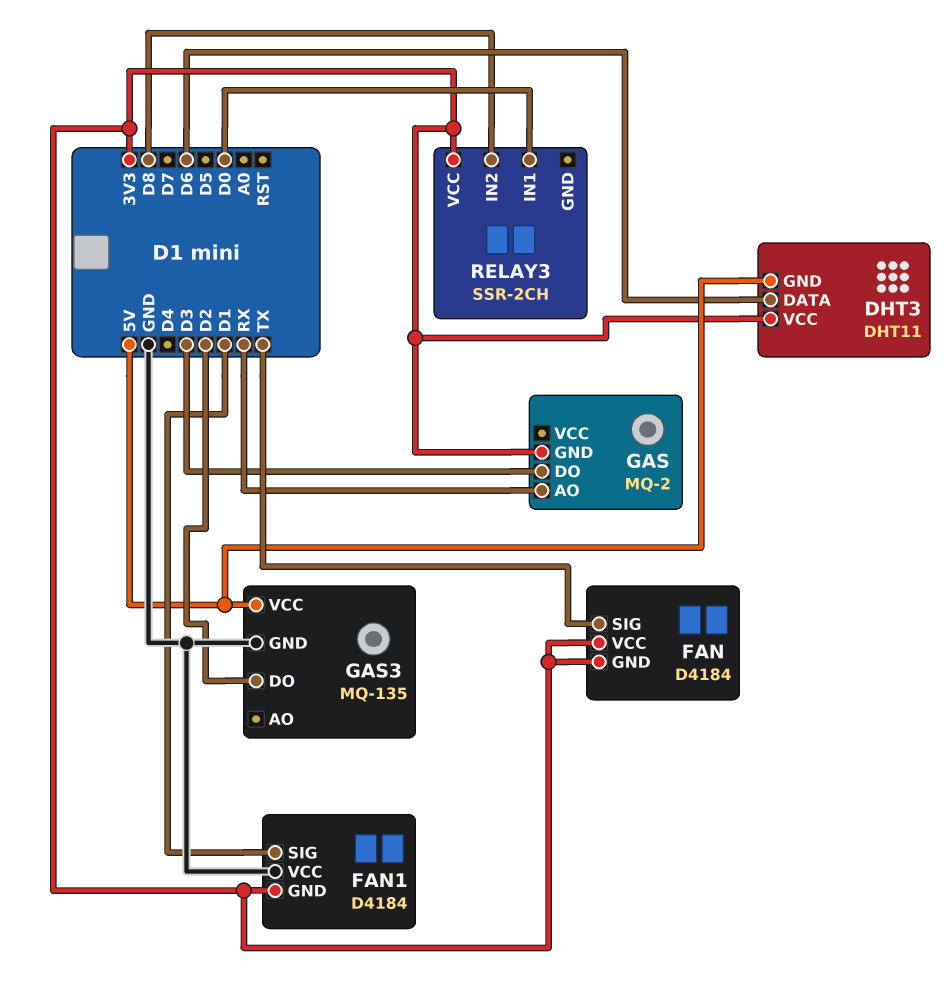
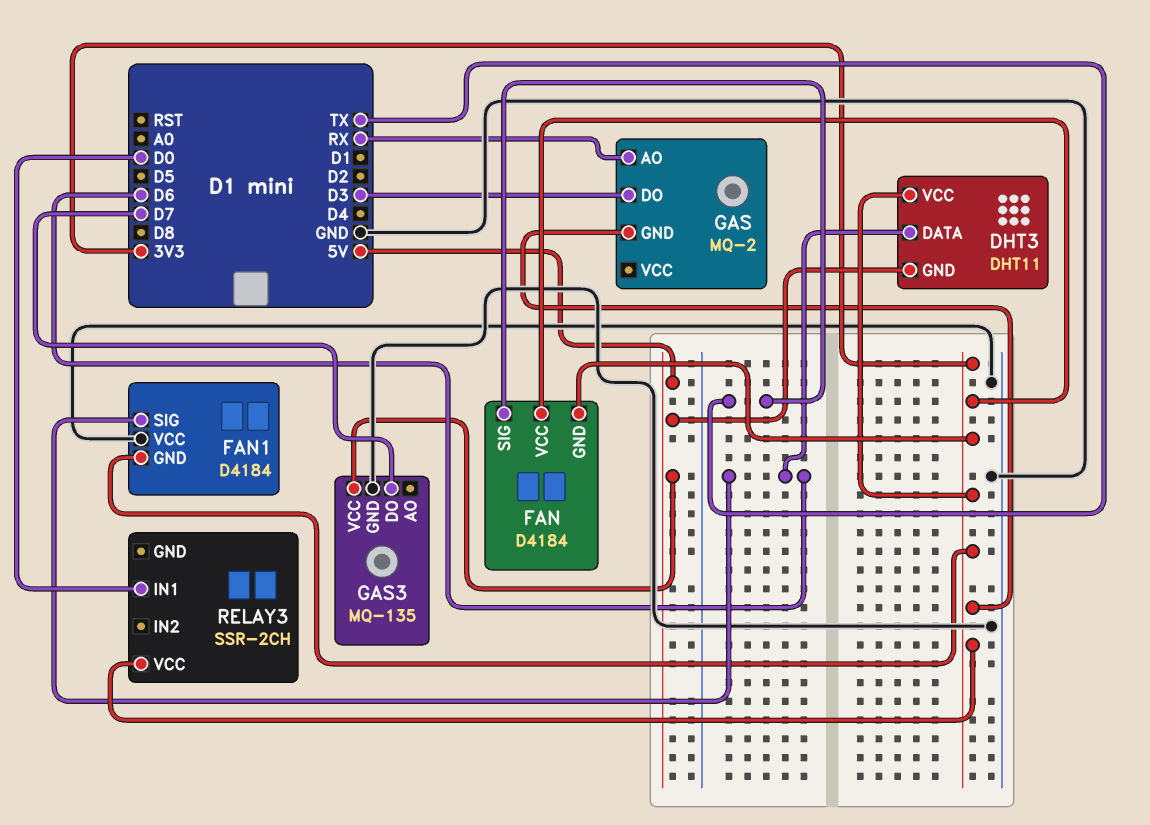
FAN1 pin SIG: D1 -> D6
GAS3 pin DO: D2 -> D7
RELAY3 pin IN2: D8 -> none

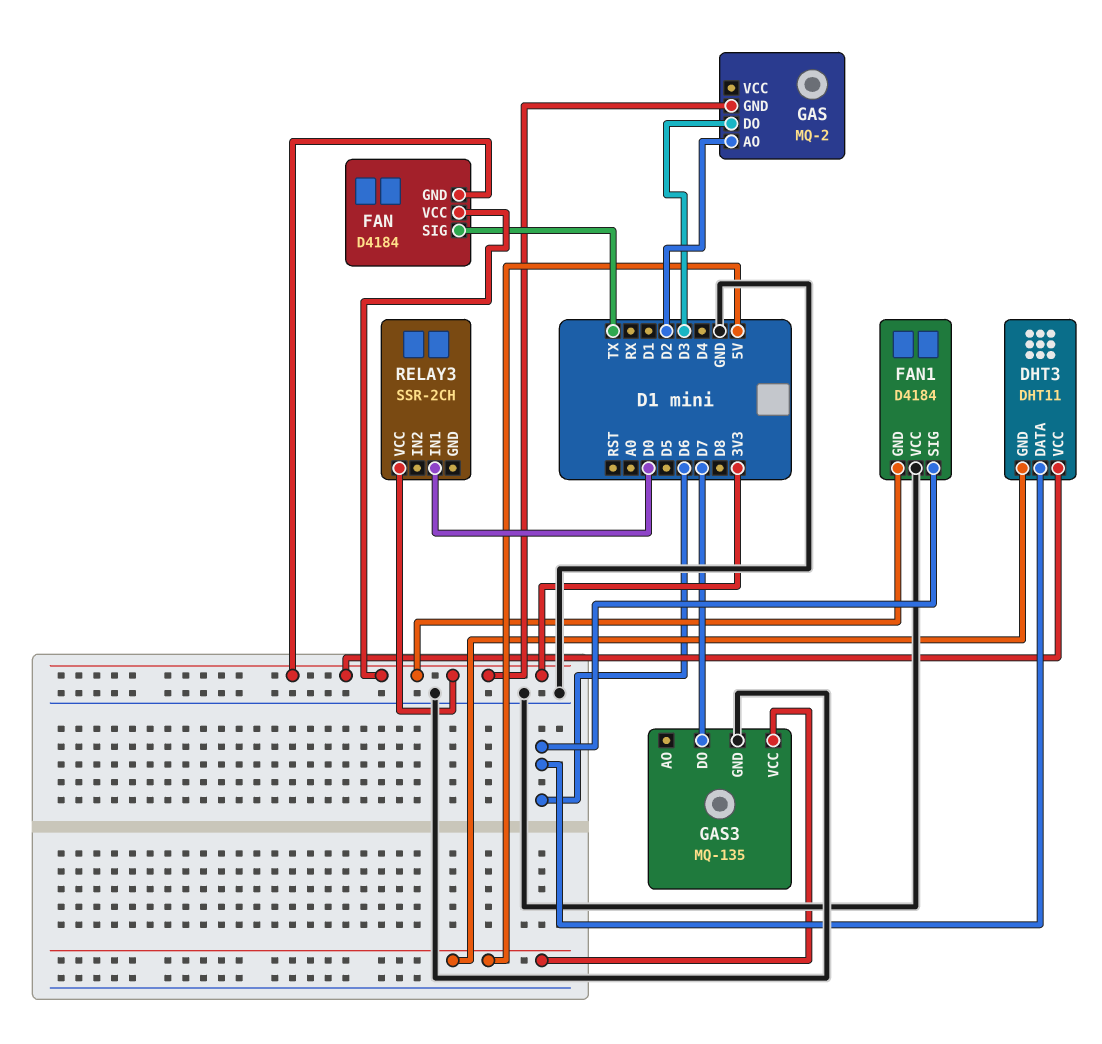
GAS pin AO: RX -> D2

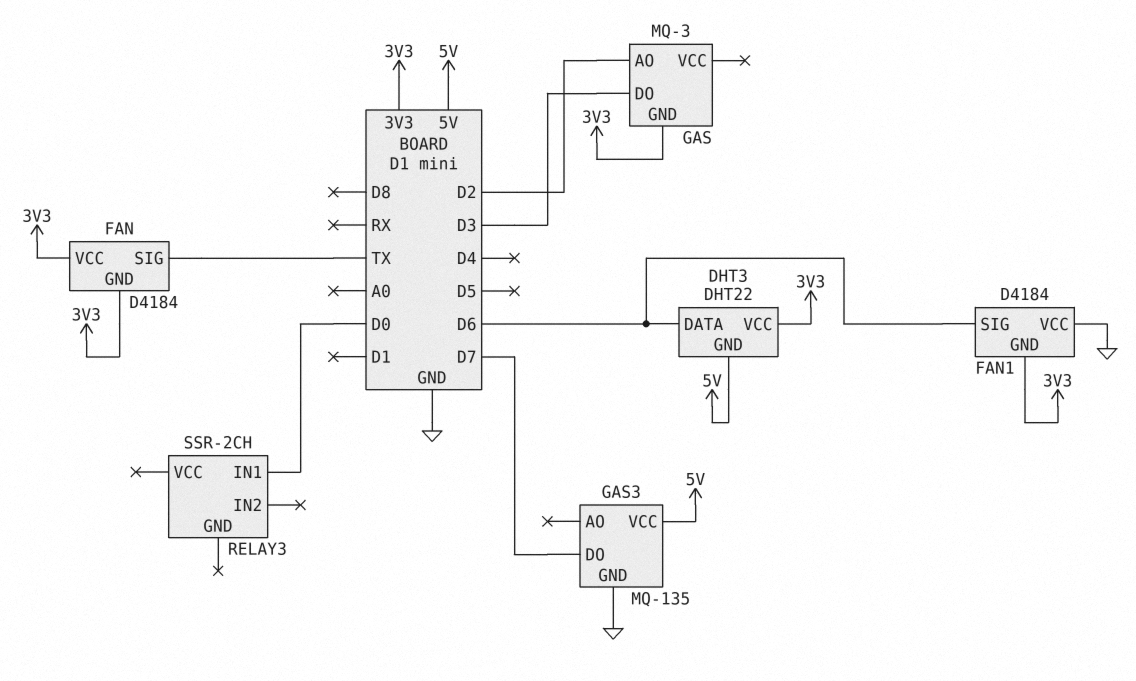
DHT3: DHT11 -> DHT22
GAS: MQ-2 -> MQ-3
RELAY3 pin VCC: 3V3 -> none

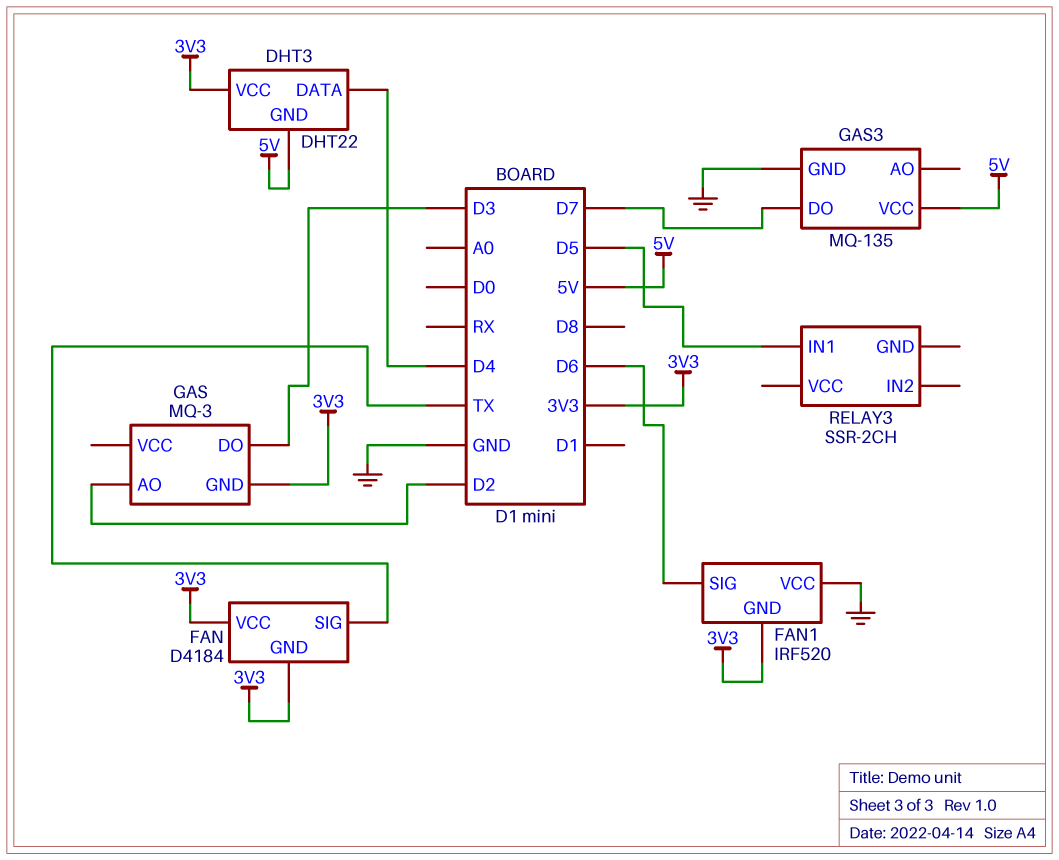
DHT3 pin DATA: D6 -> D4
FAN1: D4184 -> IRF520
RELAY3 pin IN1: D0 -> D5

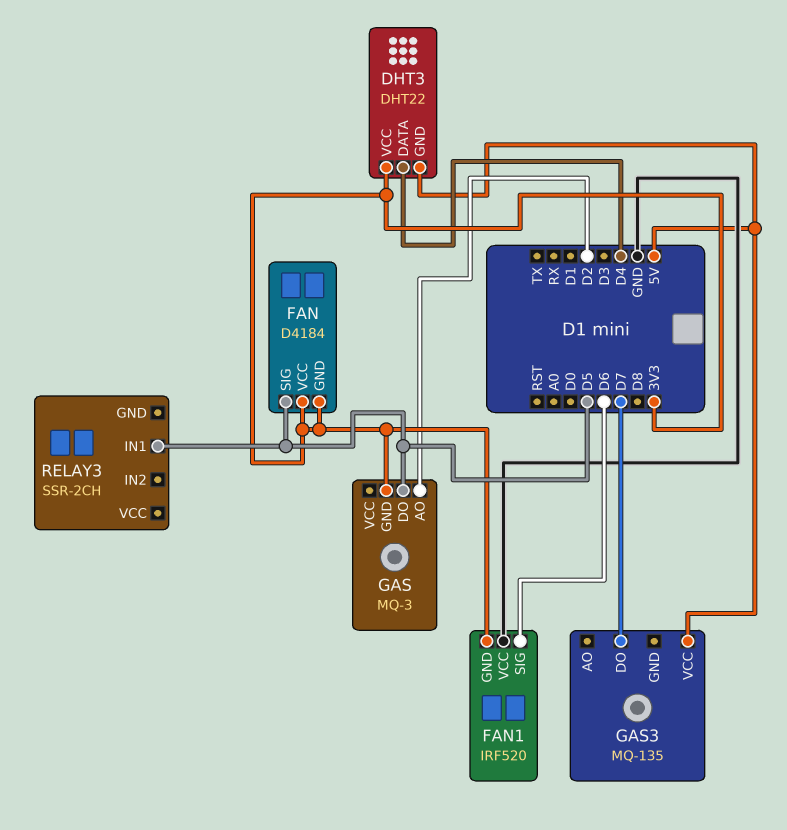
FAN pin SIG: TX -> D5
GAS pin DO: D3 -> D5
GAS3 pin GND: GND -> none

